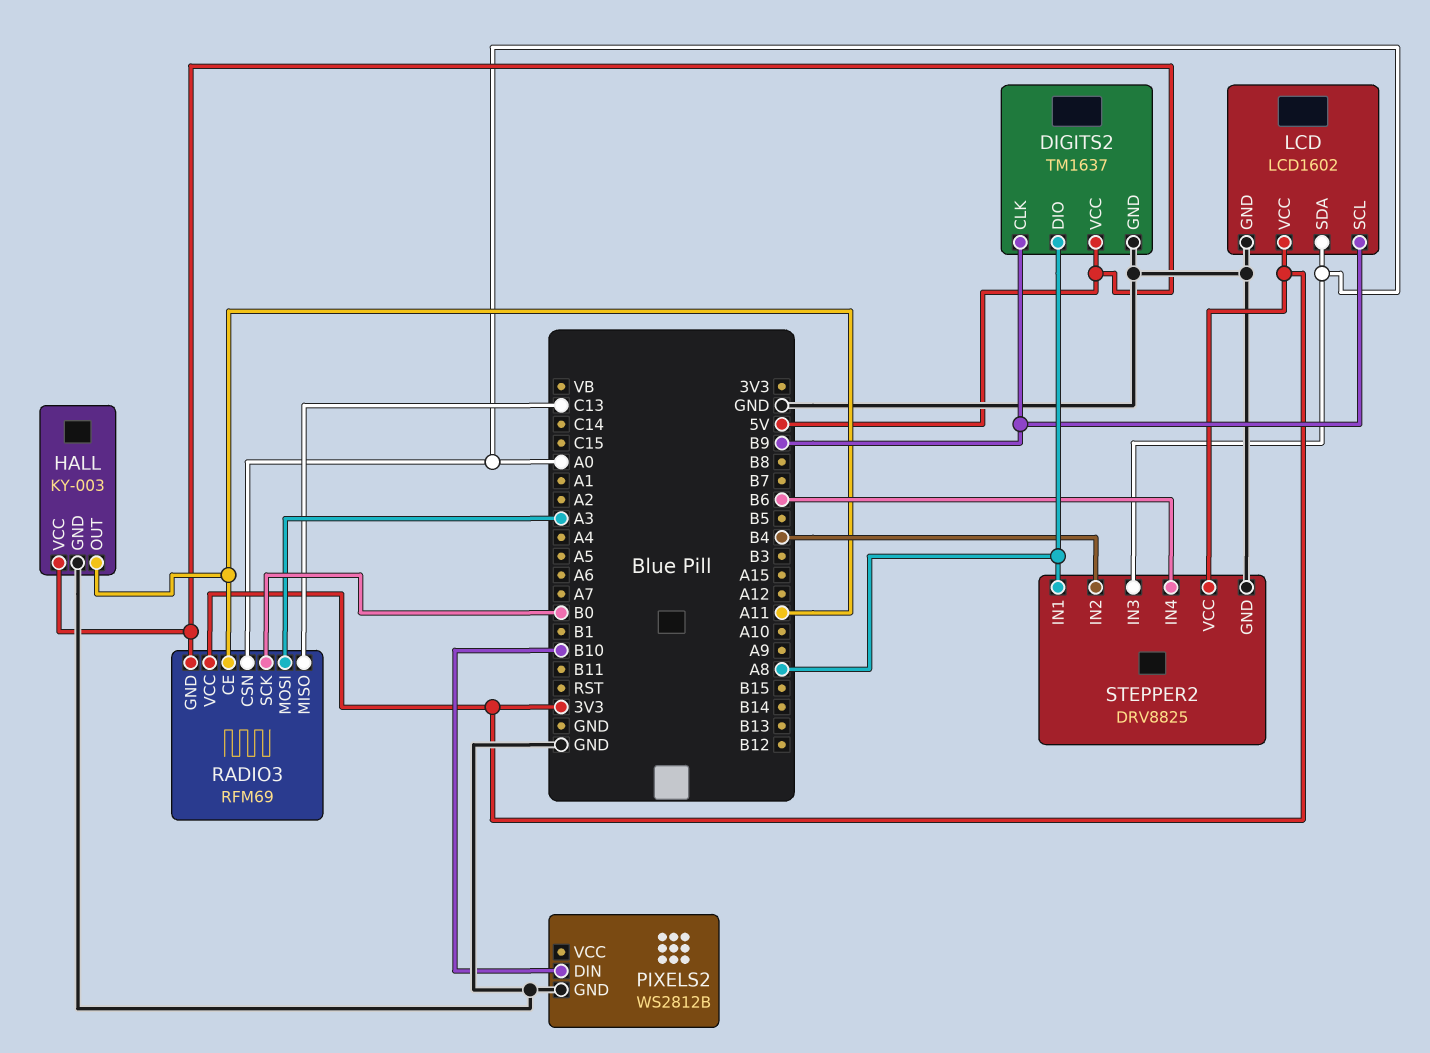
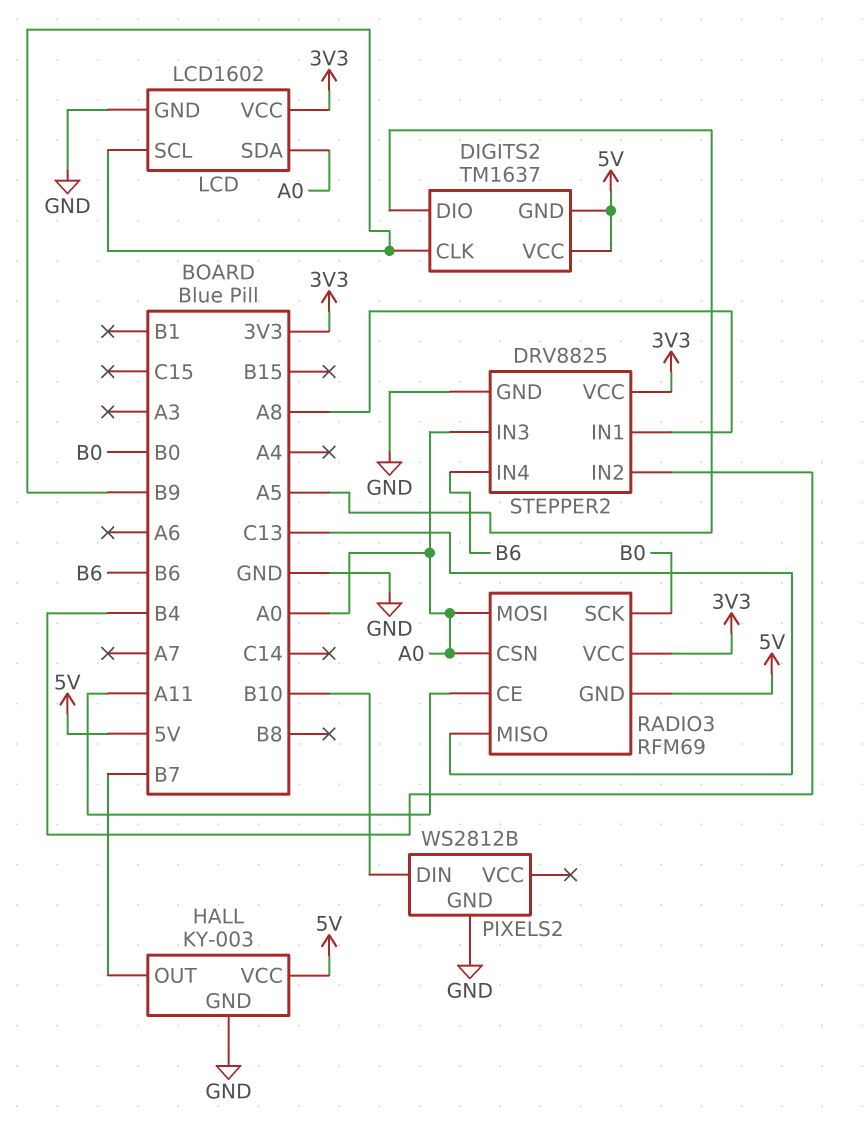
DIGITS2 pin DIO: A8 -> A5
DIGITS2 pin GND: GND -> 5V
HALL pin OUT: A11 -> B7
RADIO3 pin MOSI: A3 -> A0

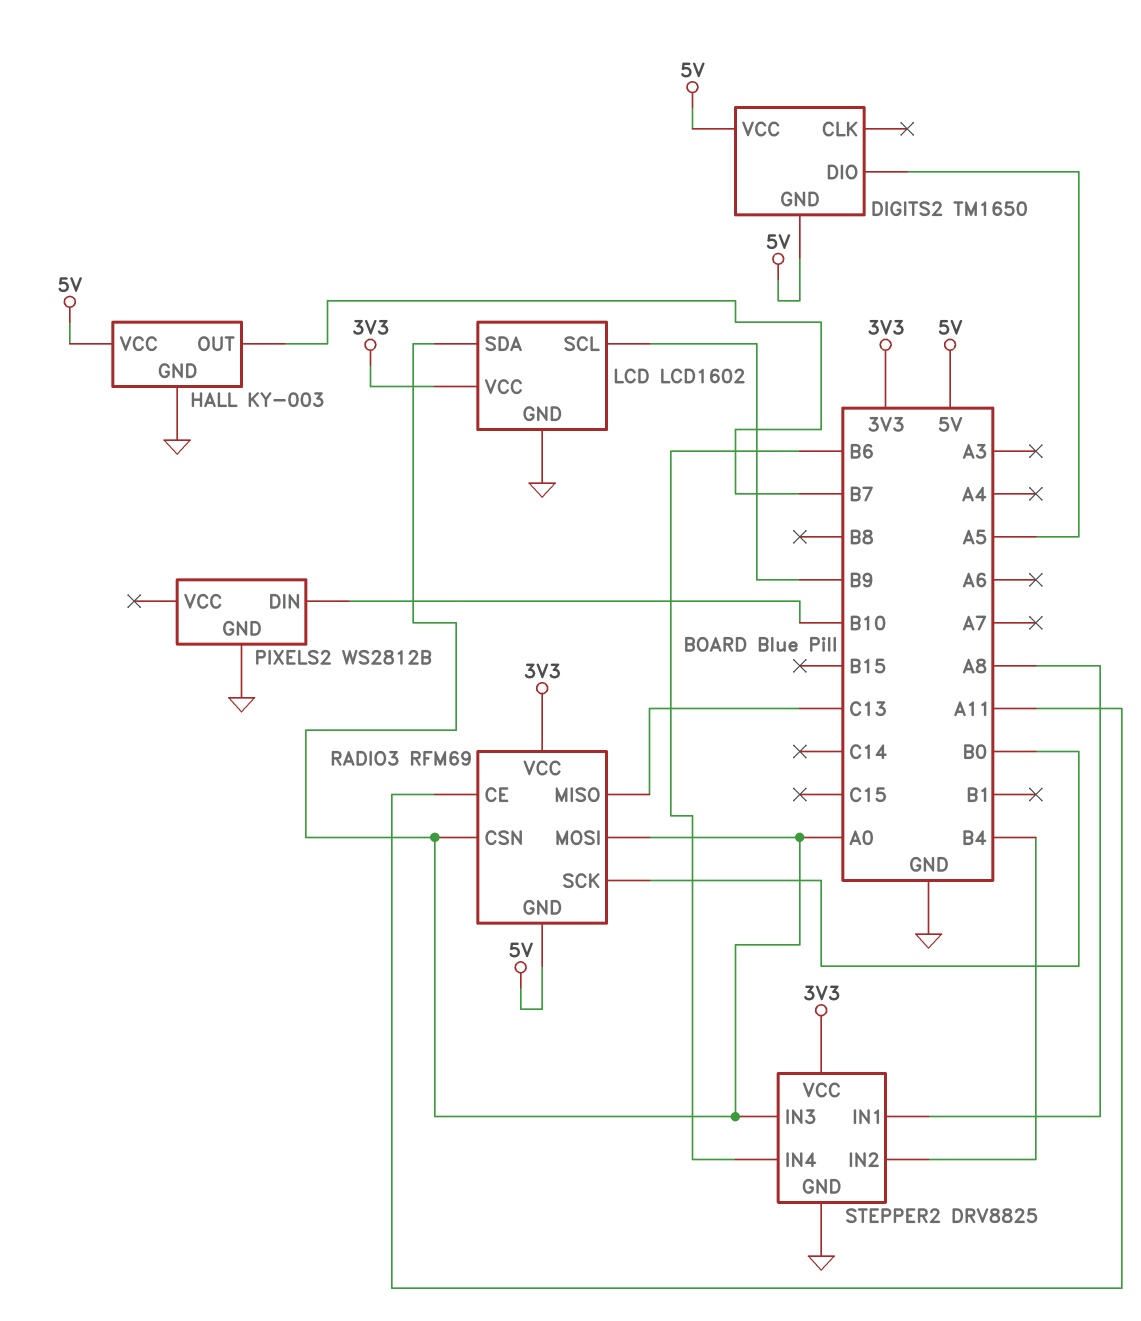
DIGITS2: TM1637 -> TM1650
DIGITS2 pin CLK: B9 -> none

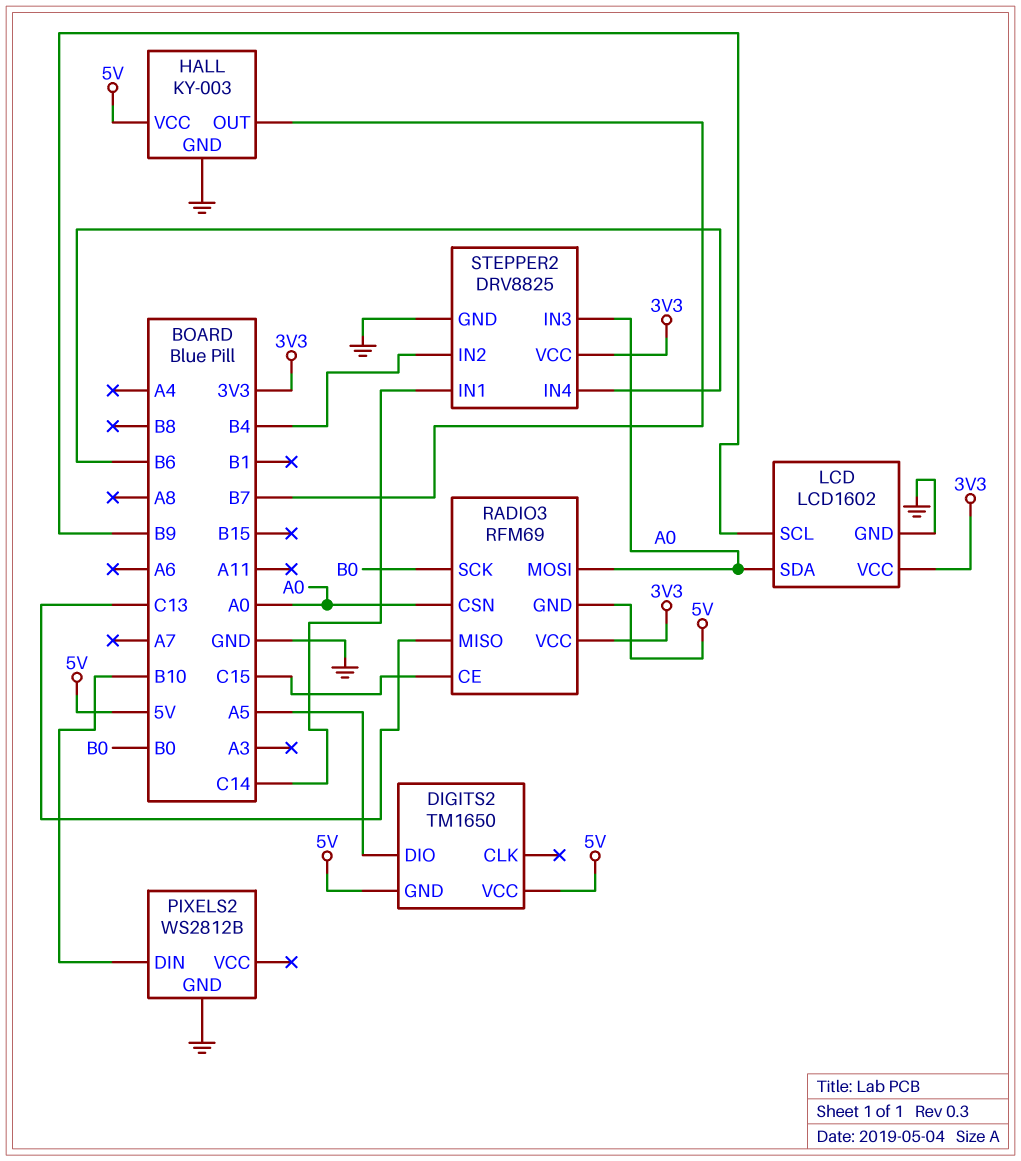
RADIO3 pin CE: A11 -> C15
STEPPER2 pin IN1: A8 -> C14

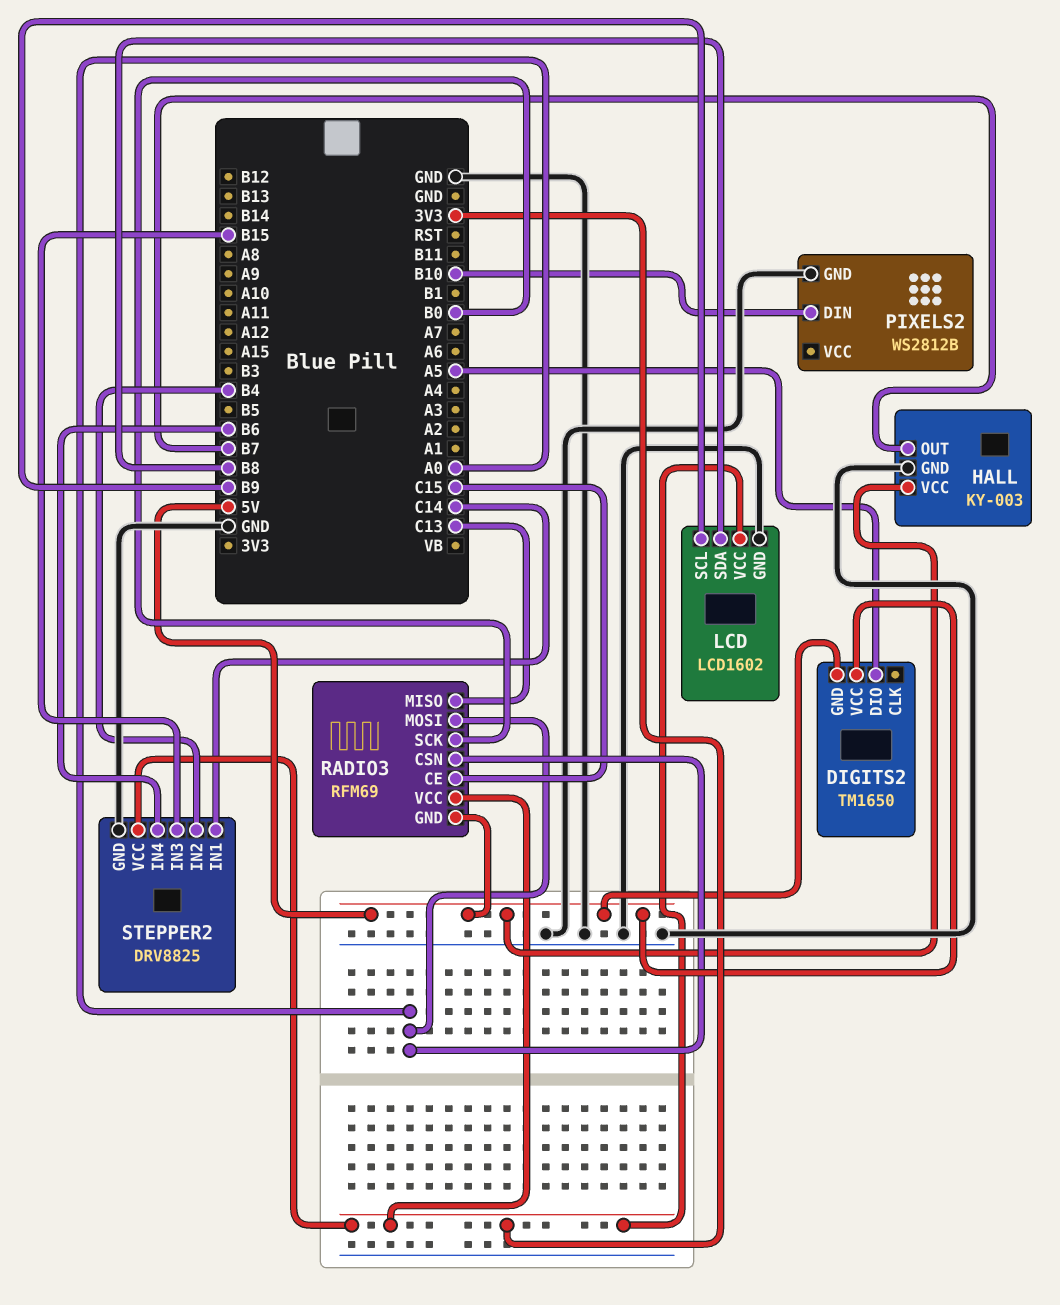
LCD pin SDA: A0 -> B8
STEPPER2 pin IN3: A0 -> B15

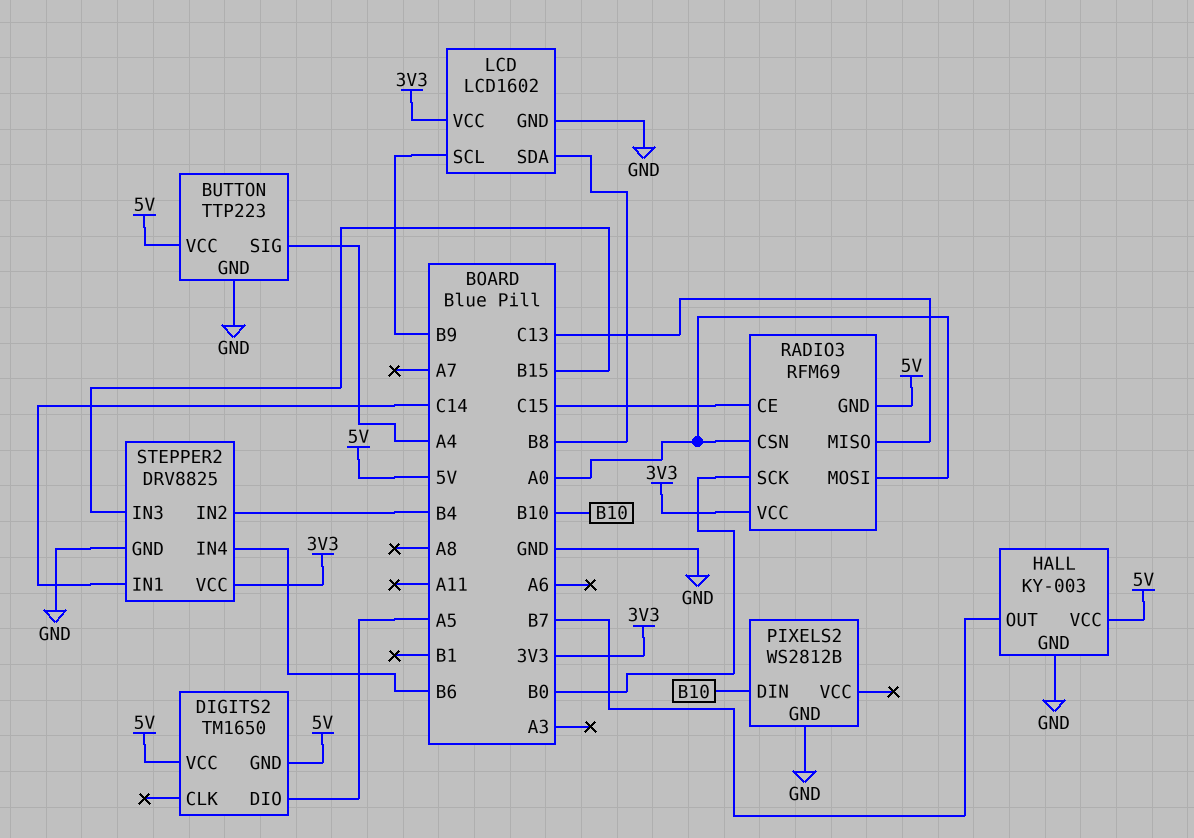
BUTTON: none -> TTP223
BUTTON pin GND: none -> GND
BUTTON pin SIG: none -> A4
BUTTON pin VCC: none -> 5V

